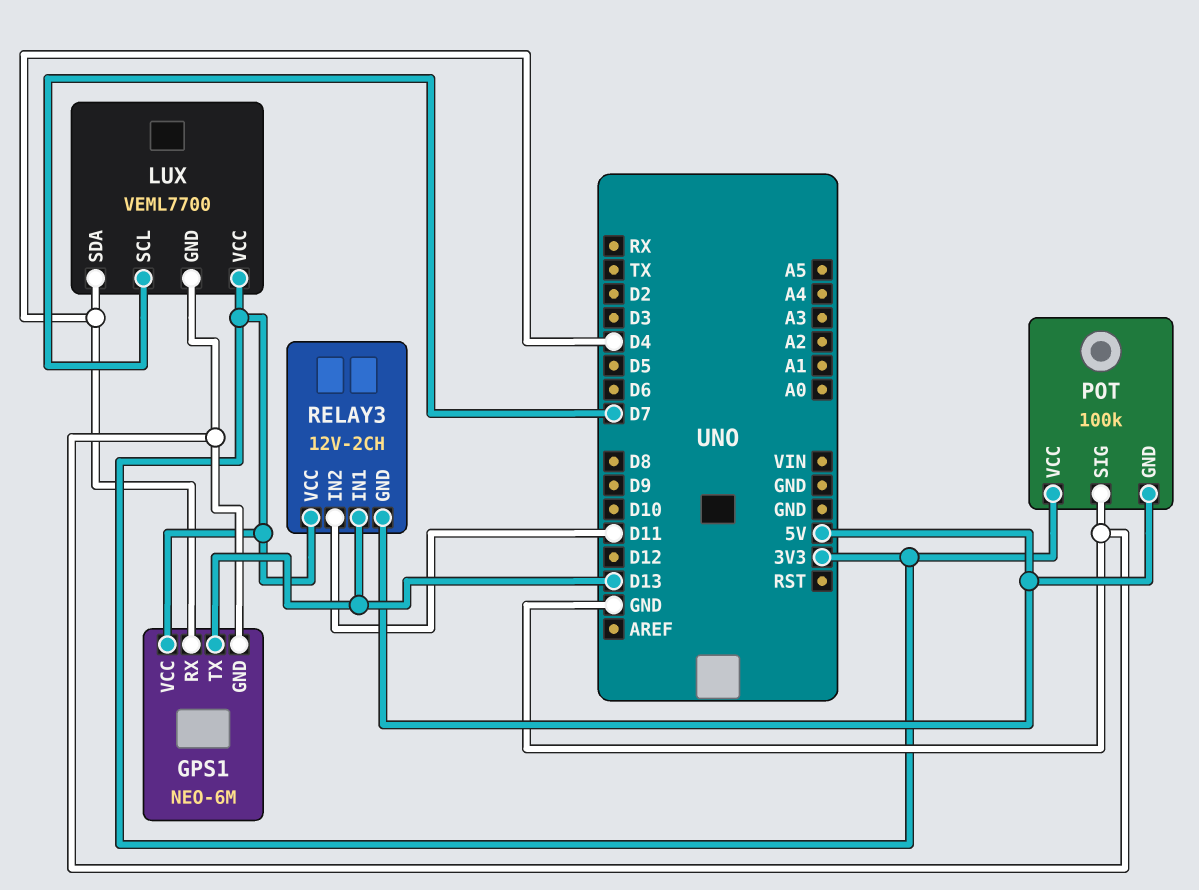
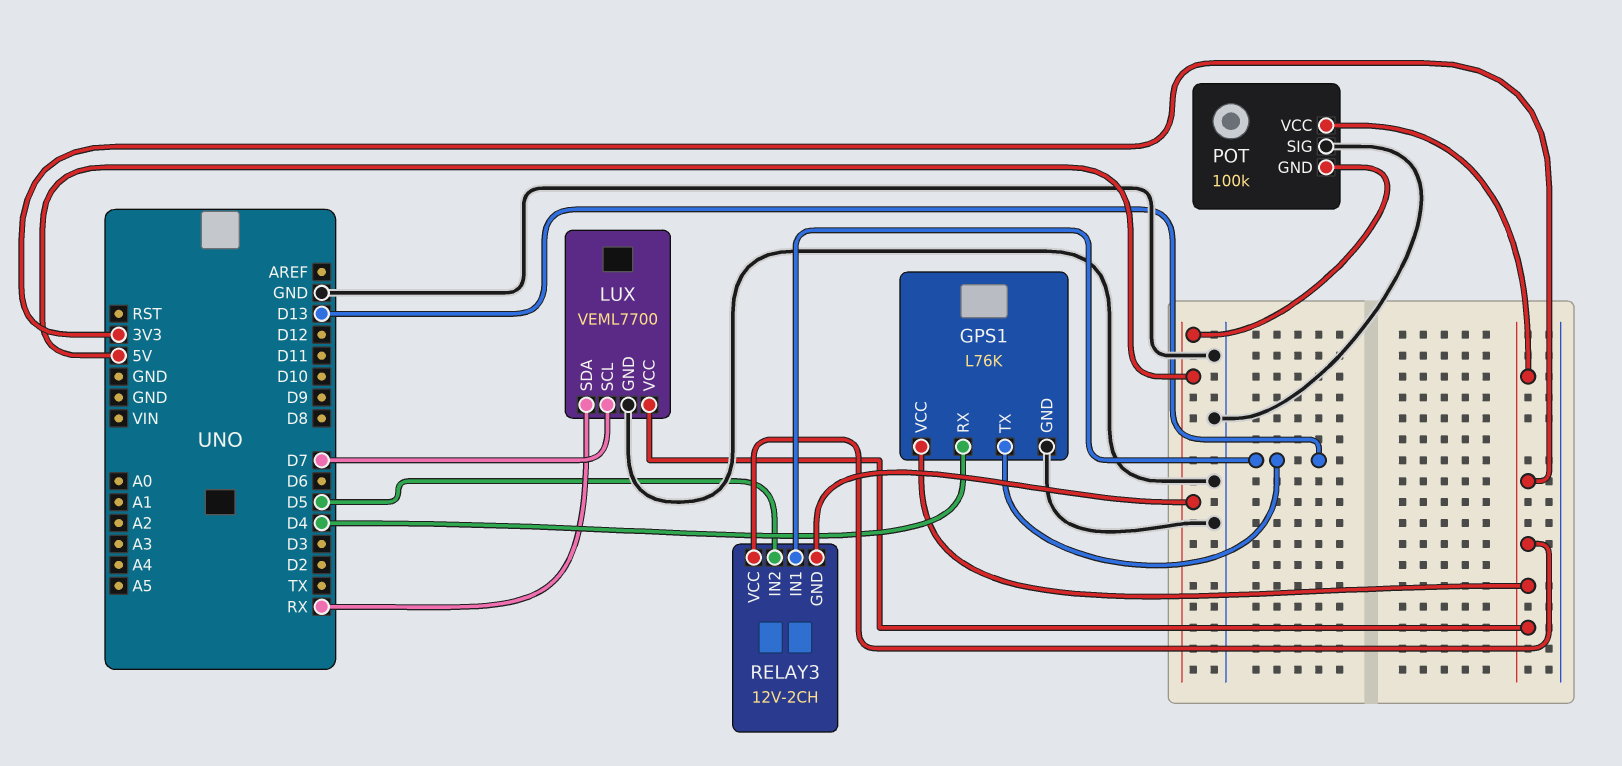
GPS1: NEO-6M -> L76K
LUX pin SDA: D4 -> RX
RELAY3 pin IN2: D11 -> D5

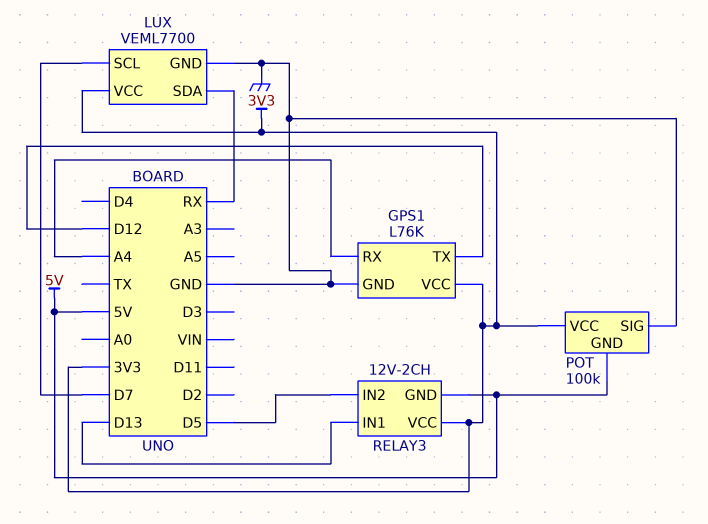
GPS1 pin RX: D4 -> A4
GPS1 pin TX: D13 -> D12

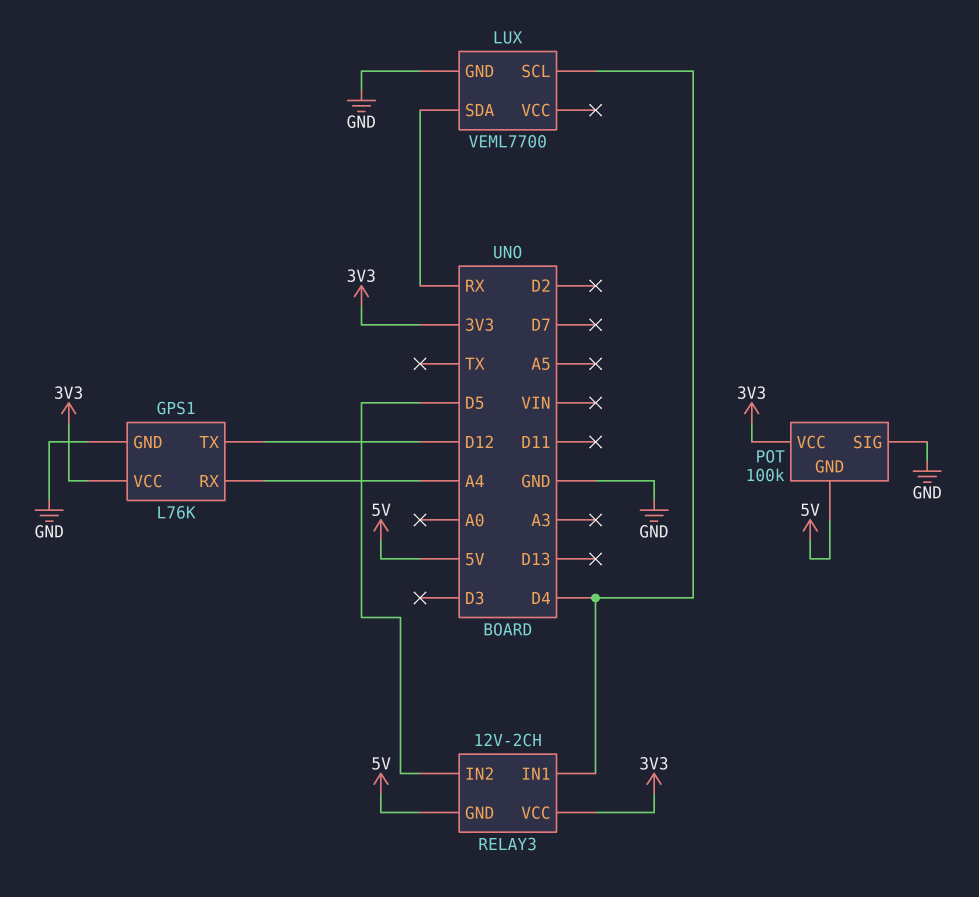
LUX pin SCL: D7 -> D4
LUX pin VCC: 3V3 -> none
RELAY3 pin IN1: D13 -> D4

